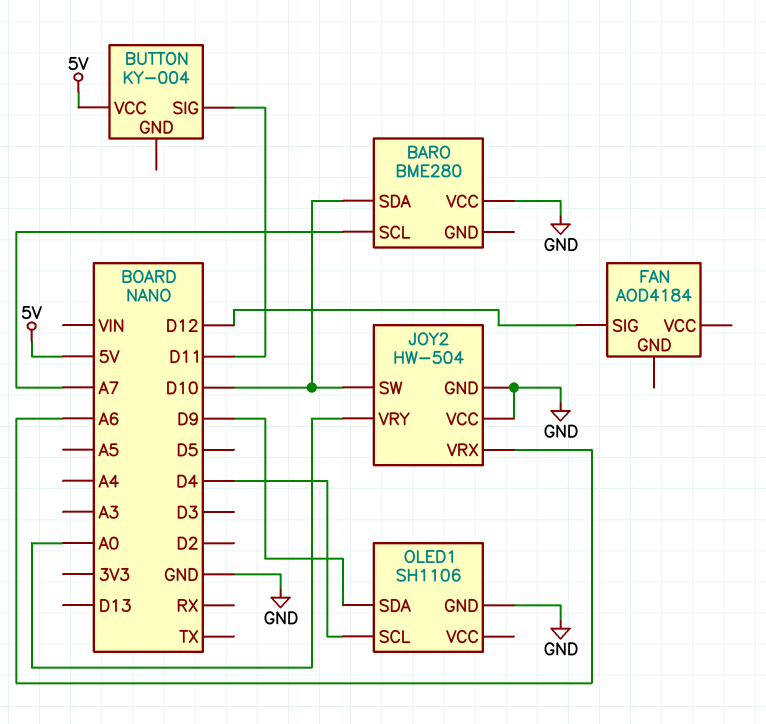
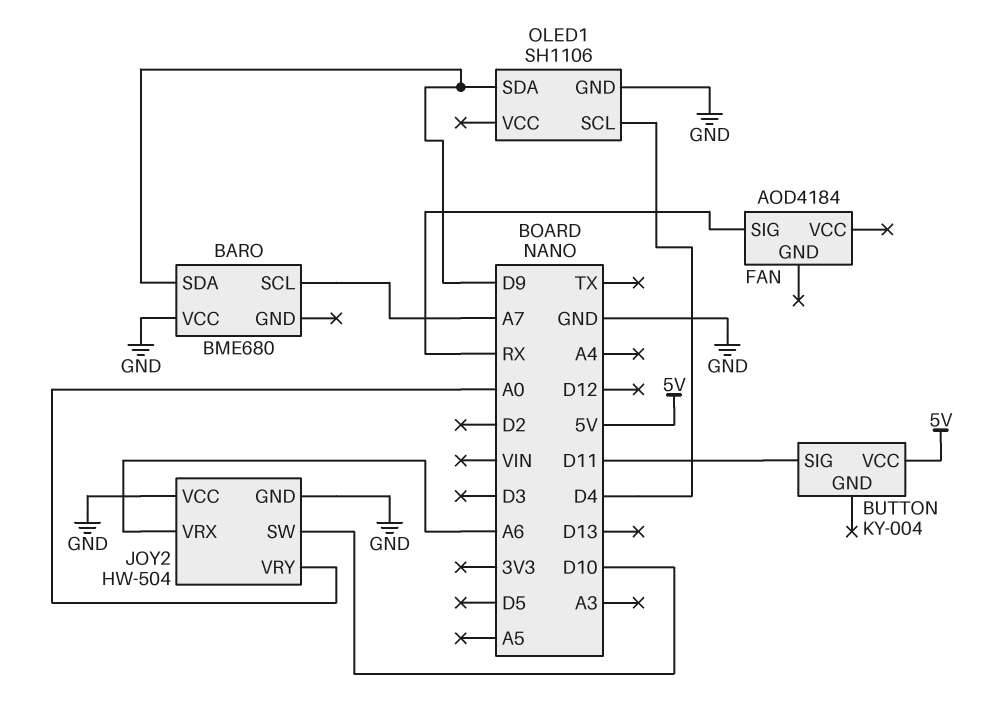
BARO: BME280 -> BME680
BARO pin SDA: D10 -> D9
FAN pin SIG: D12 -> RX

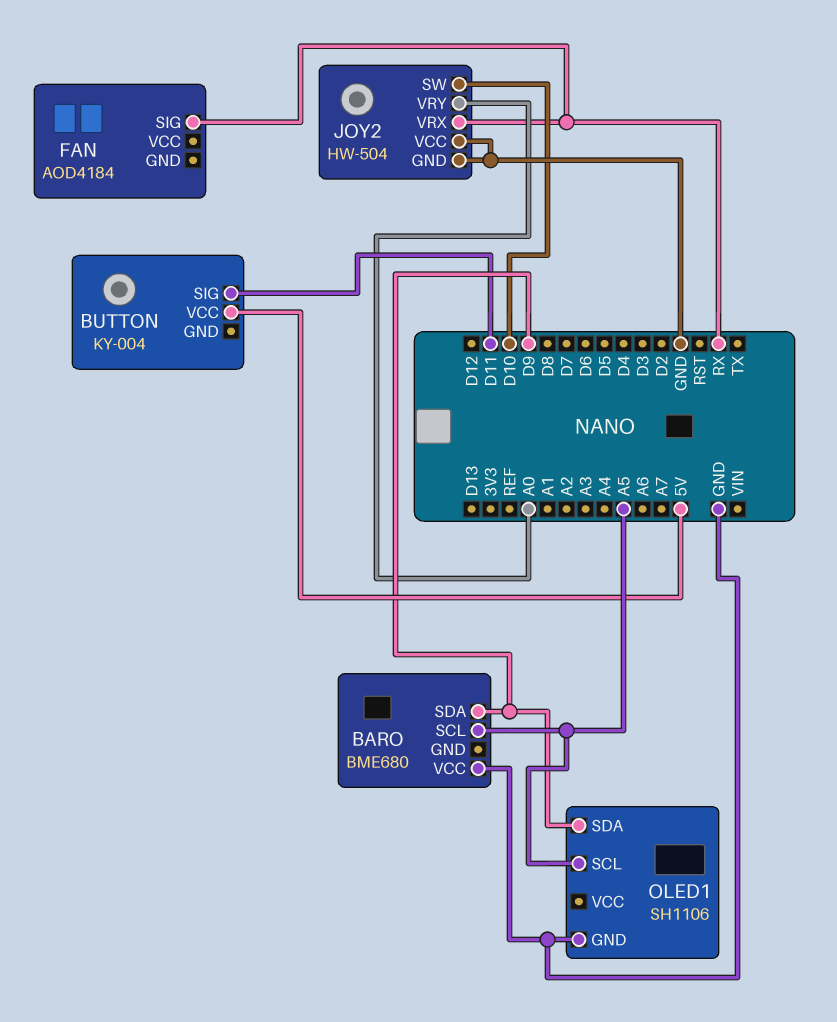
BARO pin SCL: A7 -> A5
JOY2 pin VRX: A6 -> RX
OLED1 pin SCL: D4 -> A5

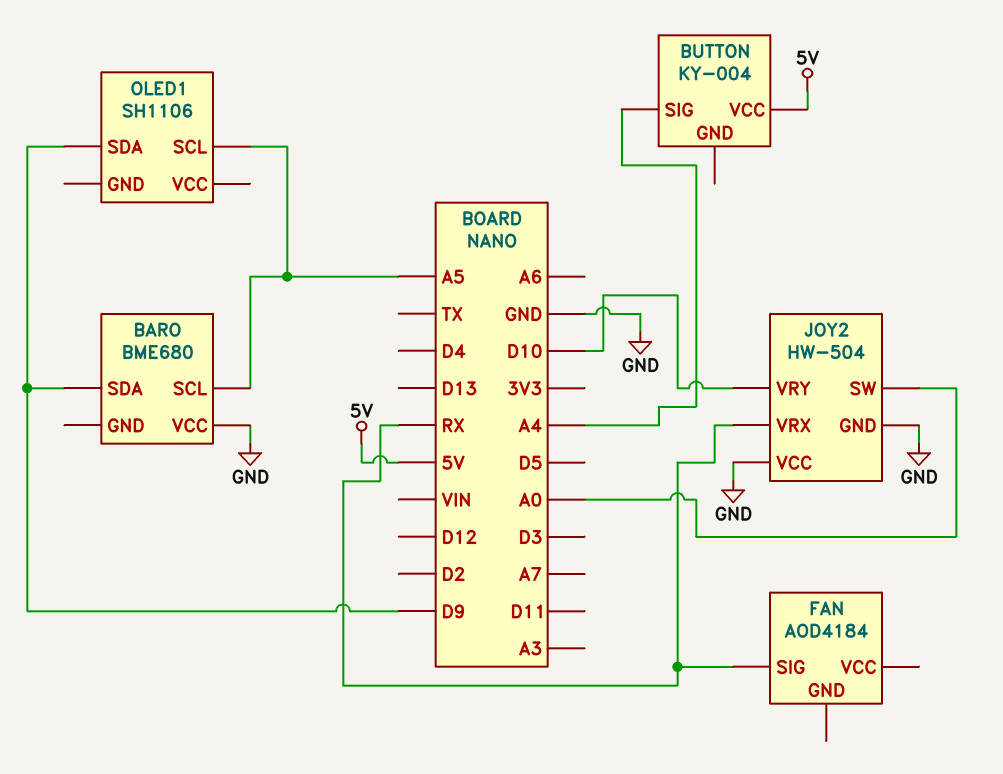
BUTTON pin SIG: D11 -> A4
JOY2 pin SW: D10 -> A0
JOY2 pin VRY: A0 -> D10
OLED1 pin GND: GND -> none

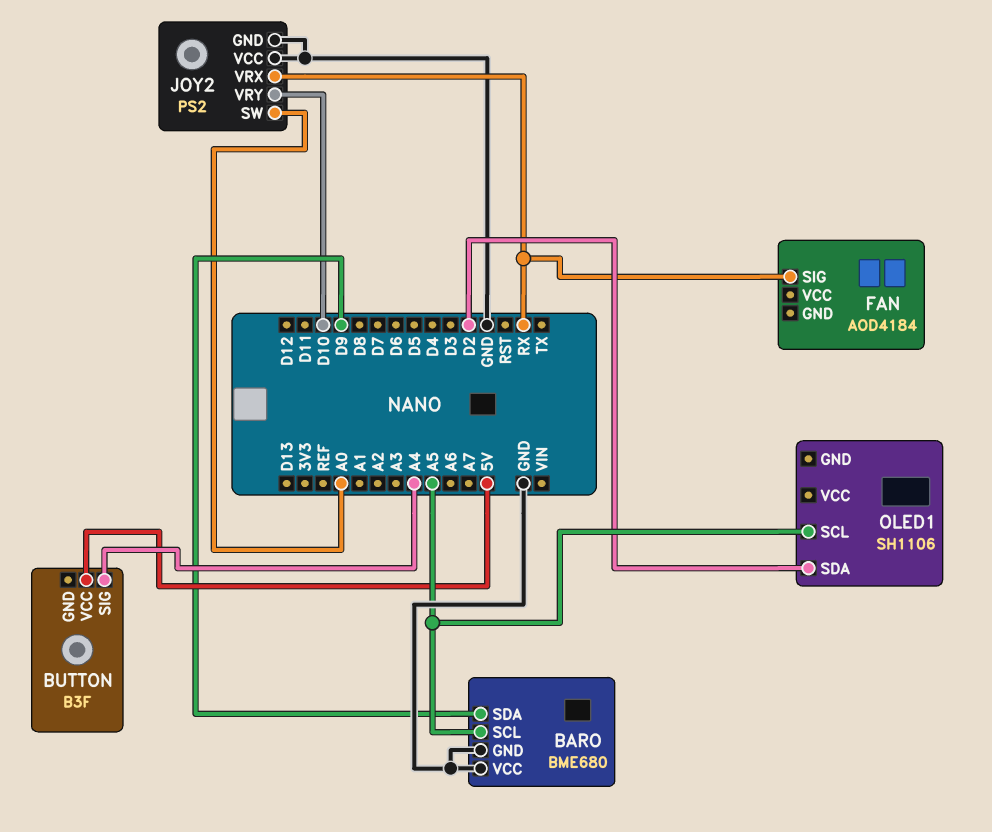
BARO pin GND: none -> GND
BUTTON: KY-004 -> B3F
JOY2: HW-504 -> PS2
OLED1 pin SDA: D9 -> D2

